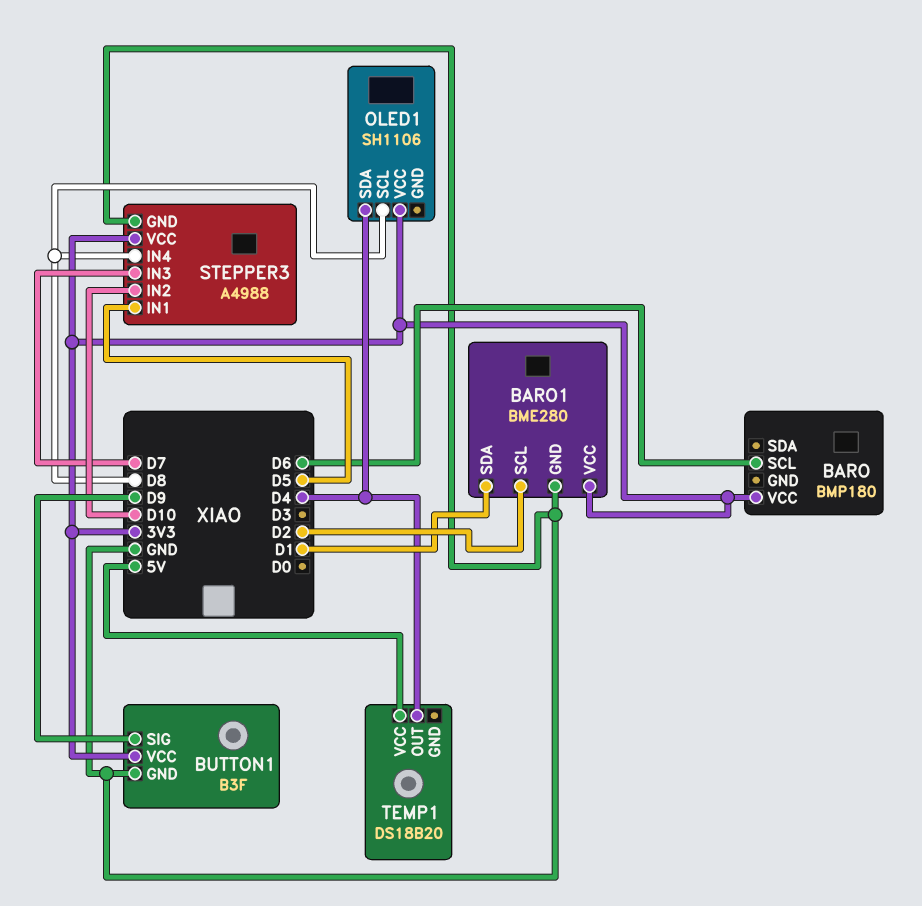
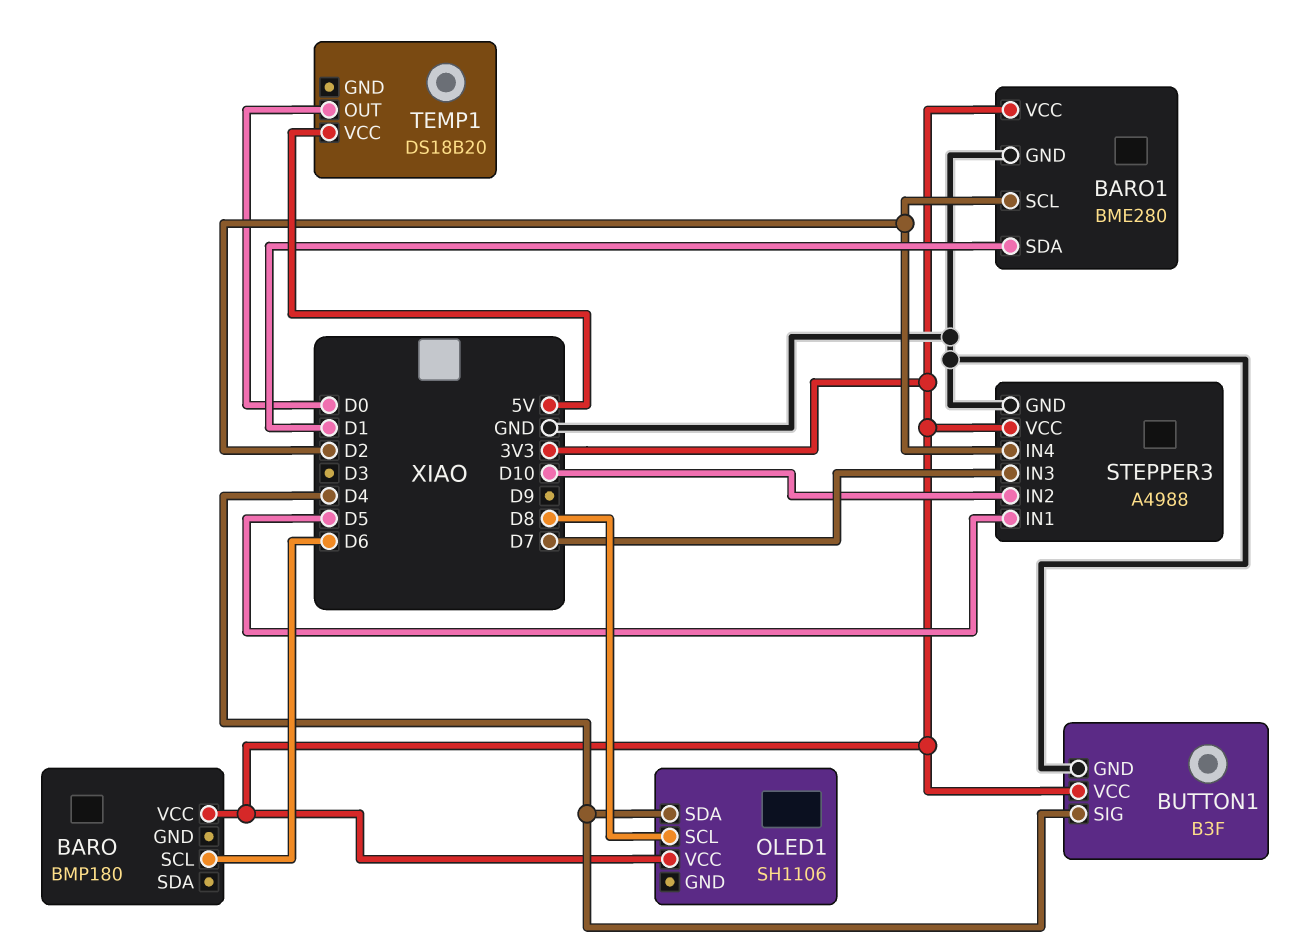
BUTTON1 pin SIG: D9 -> D4
STEPPER3 pin IN4: D8 -> D2
TEMP1 pin OUT: D4 -> D0

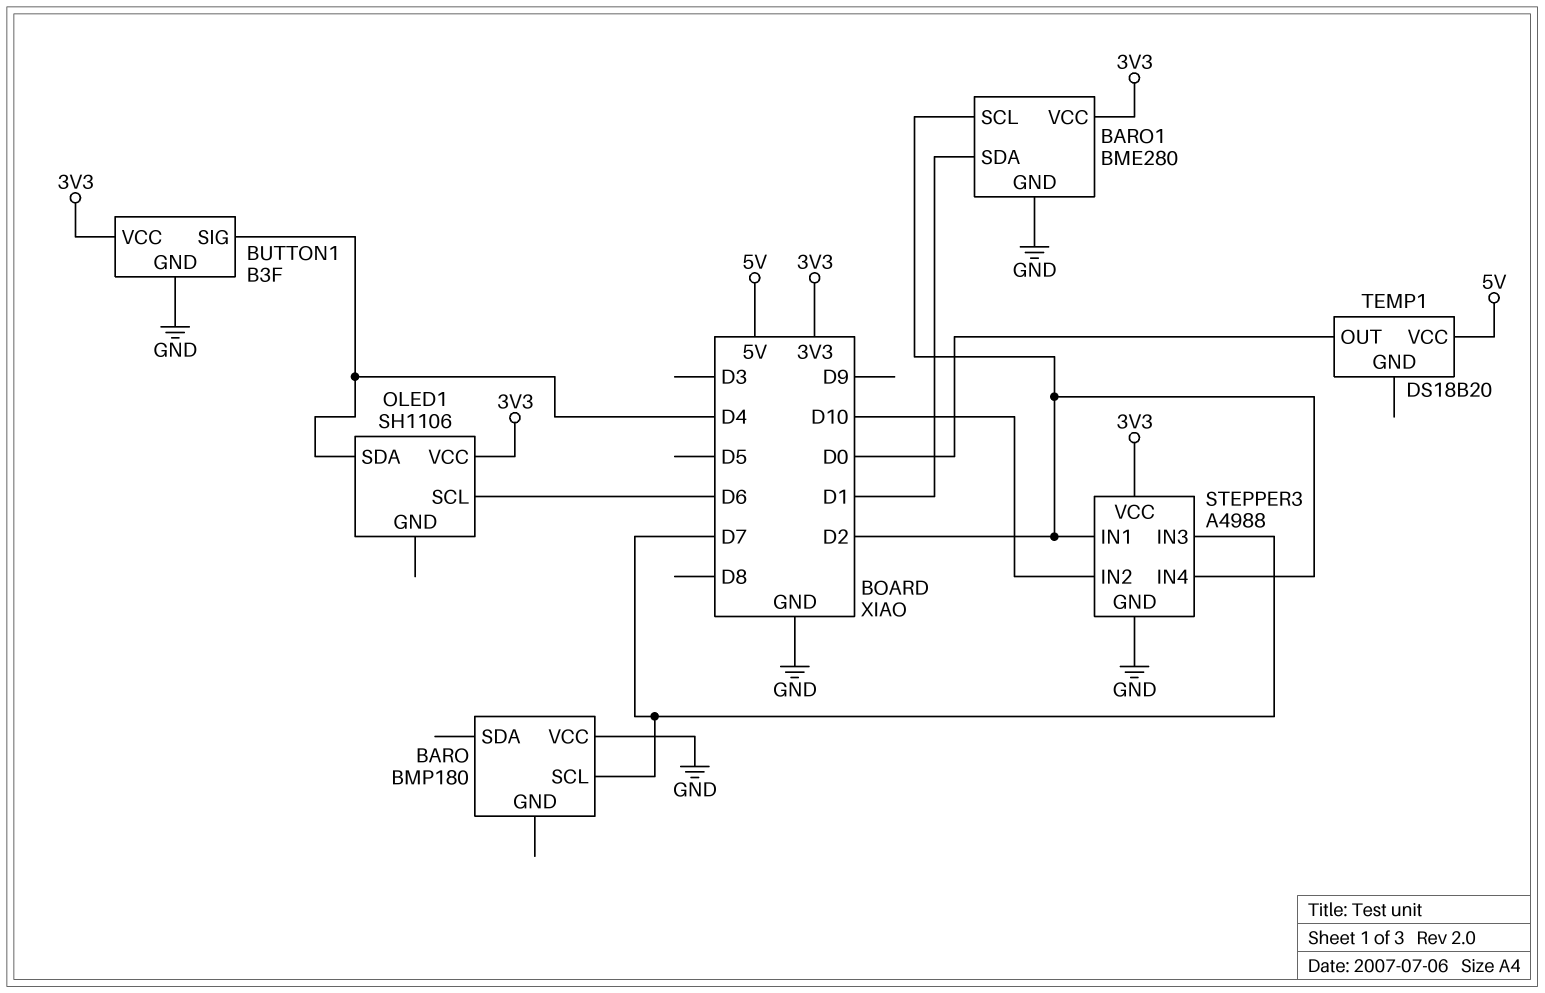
BARO pin SCL: D6 -> D7
BARO pin VCC: 3V3 -> GND
OLED1 pin SCL: D8 -> D6
STEPPER3 pin IN1: D5 -> D2

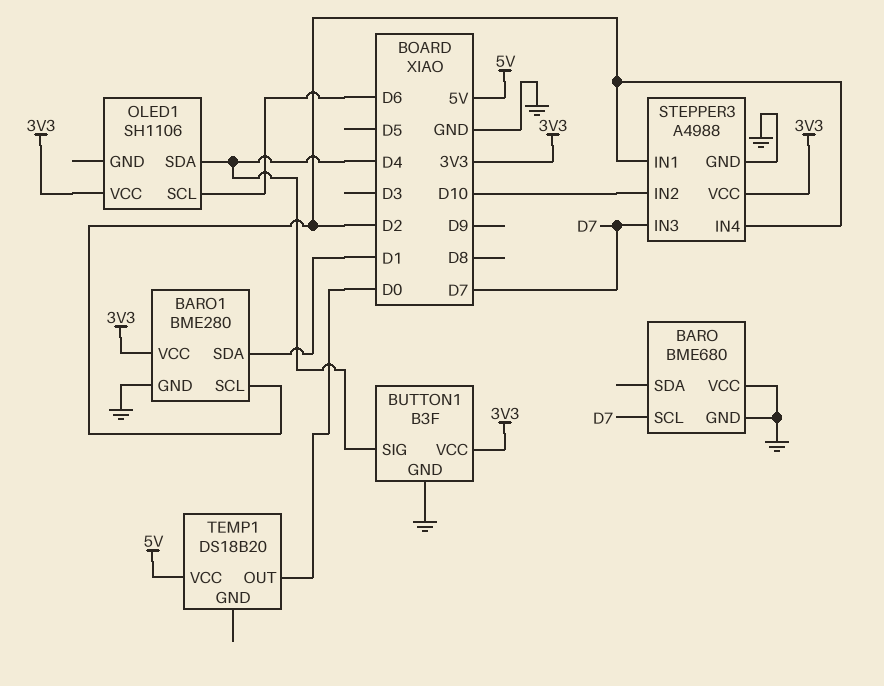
BARO: BMP180 -> BME680
BARO pin GND: none -> GND

